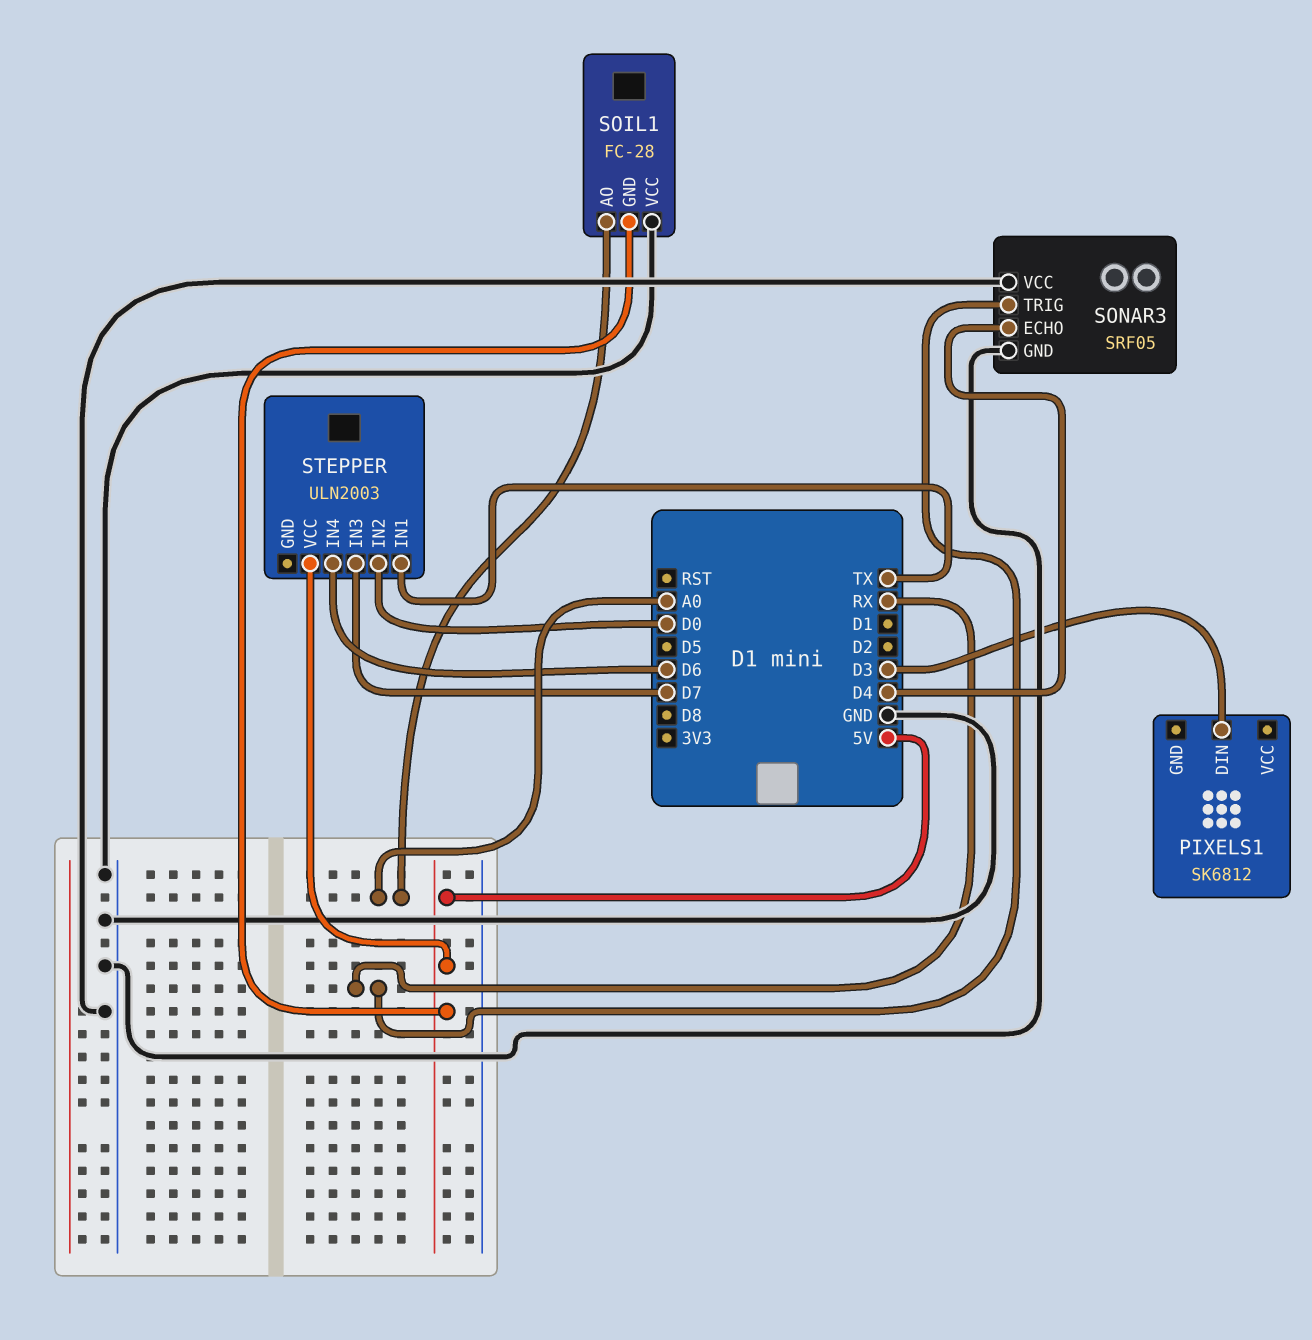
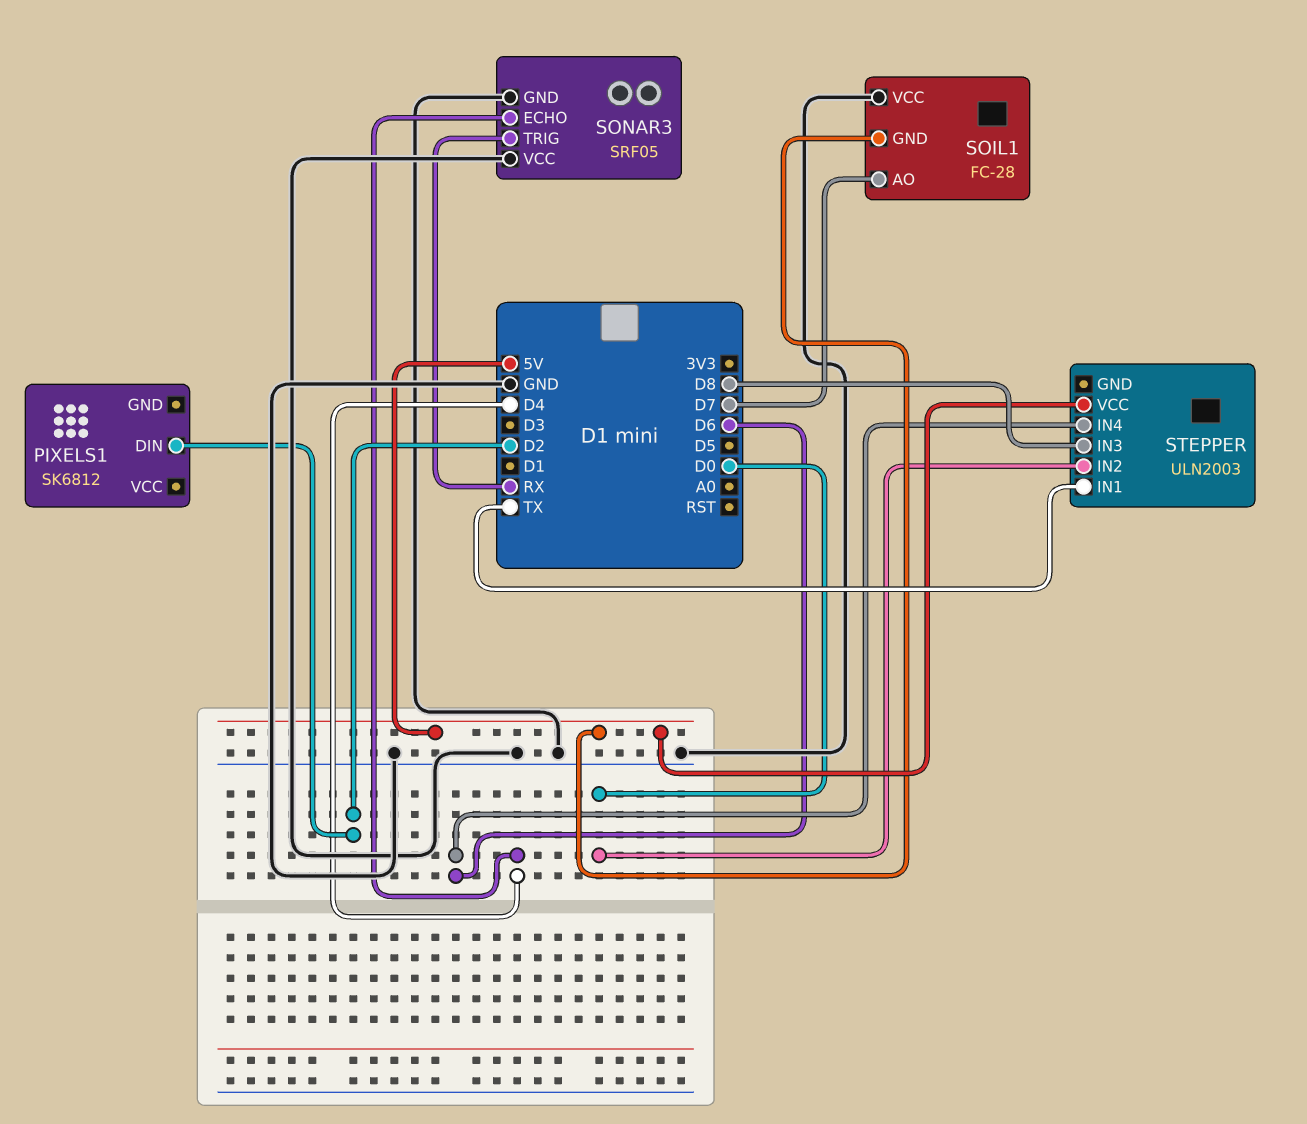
PIXELS1 pin DIN: D3 -> D2
SOIL1 pin AO: A0 -> D7
STEPPER pin IN3: D7 -> D8

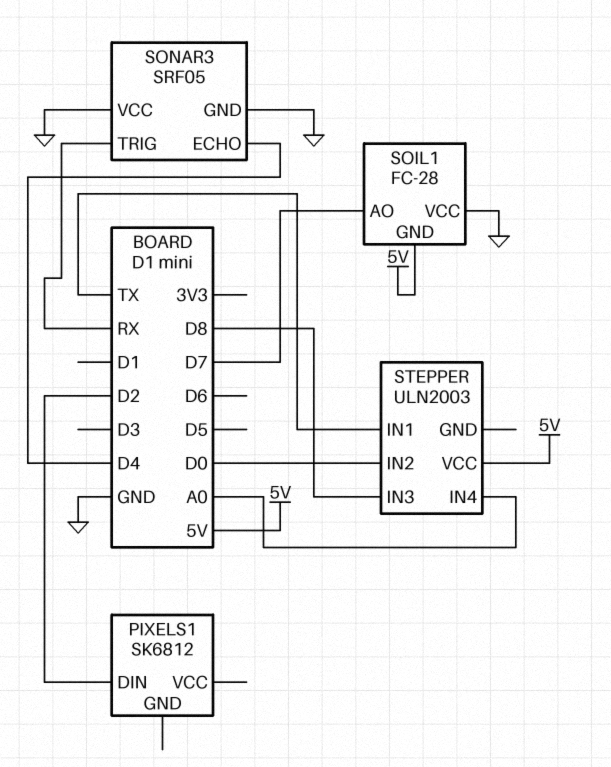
STEPPER pin IN4: D6 -> A0

